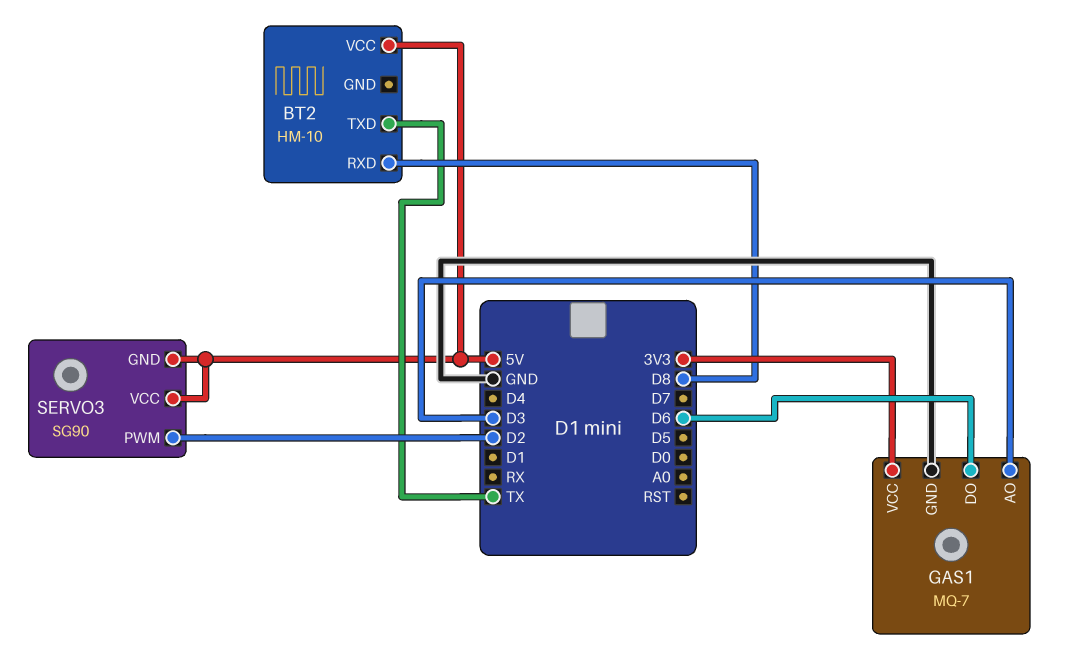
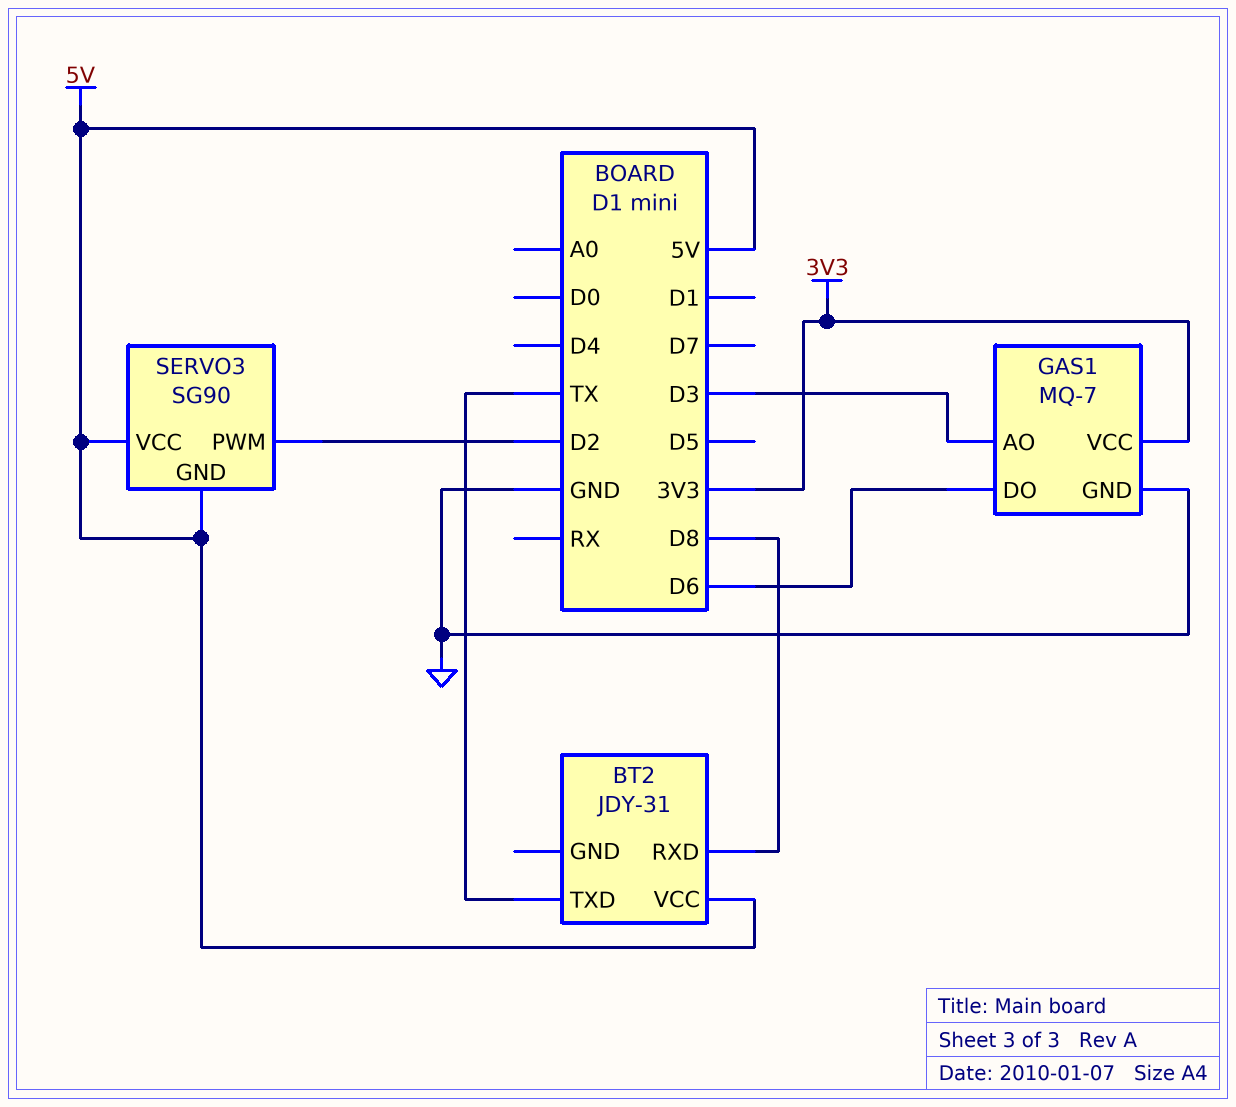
BT2: HM-10 -> JDY-31

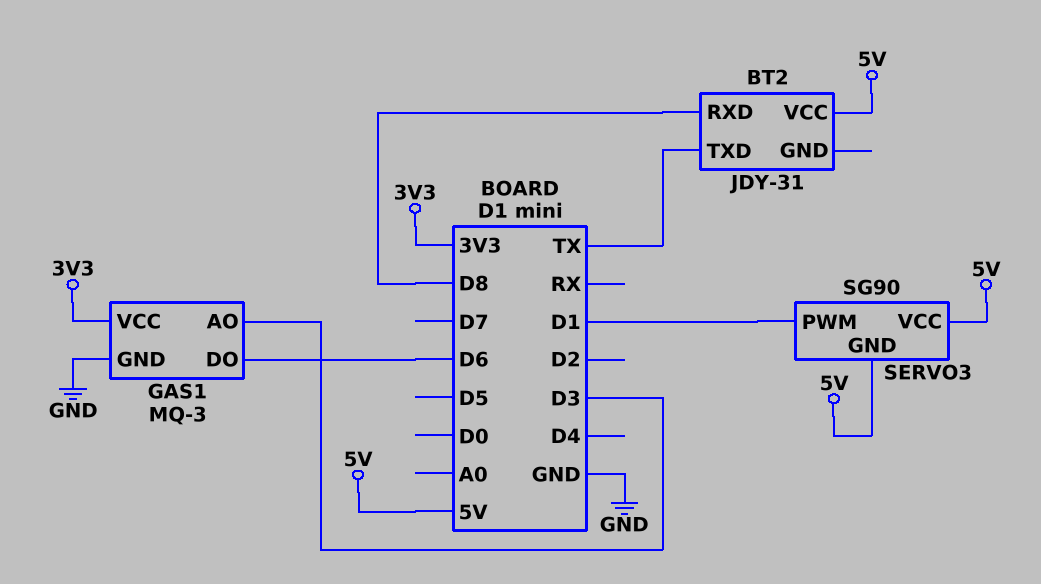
GAS1: MQ-7 -> MQ-3
SERVO3 pin PWM: D2 -> D1

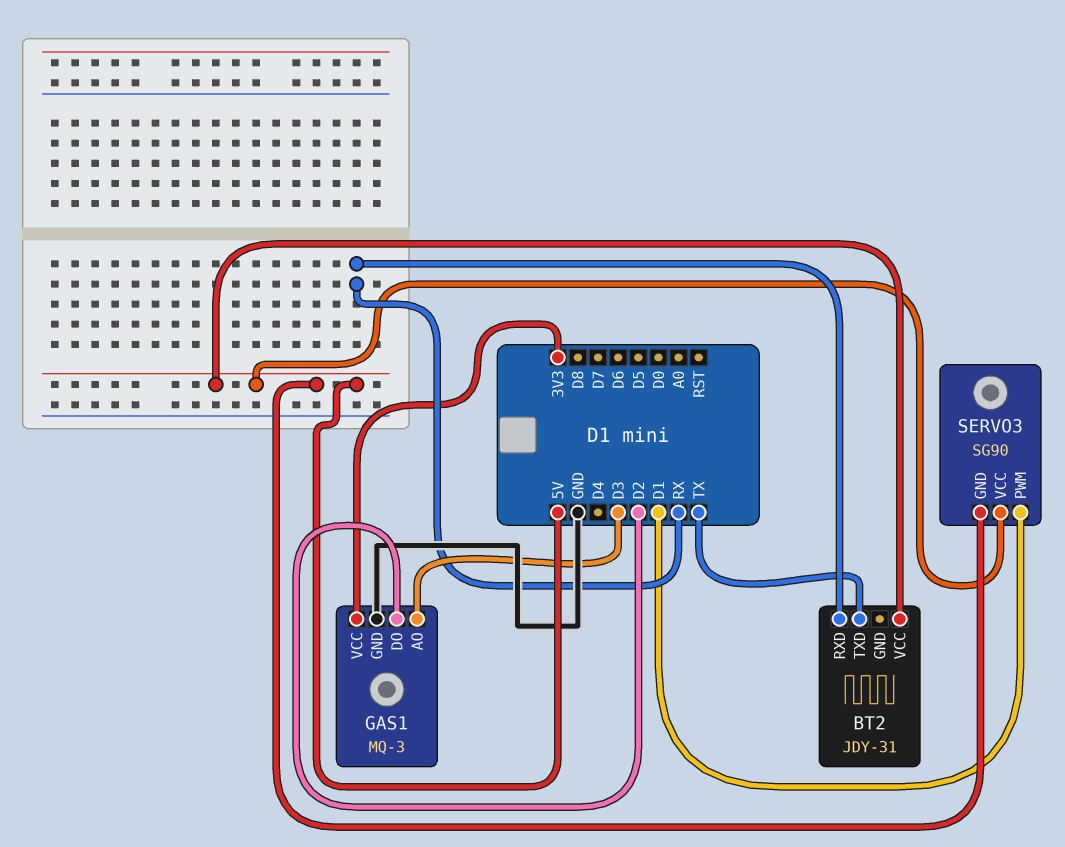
BT2 pin RXD: D8 -> RX
GAS1 pin DO: D6 -> D2

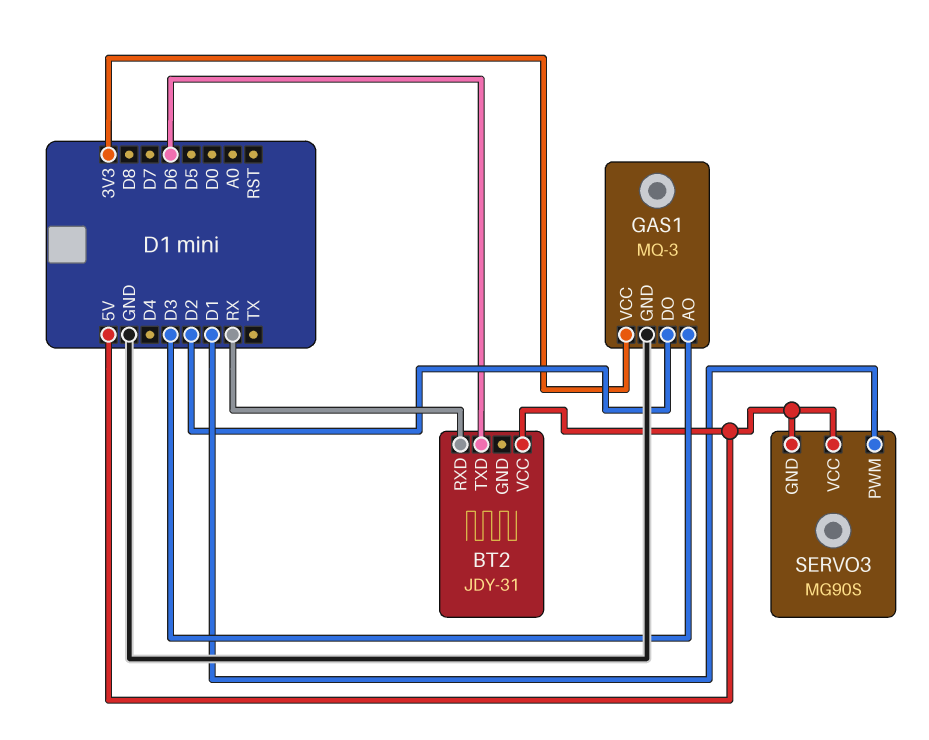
BT2 pin TXD: TX -> D6
SERVO3: SG90 -> MG90S

